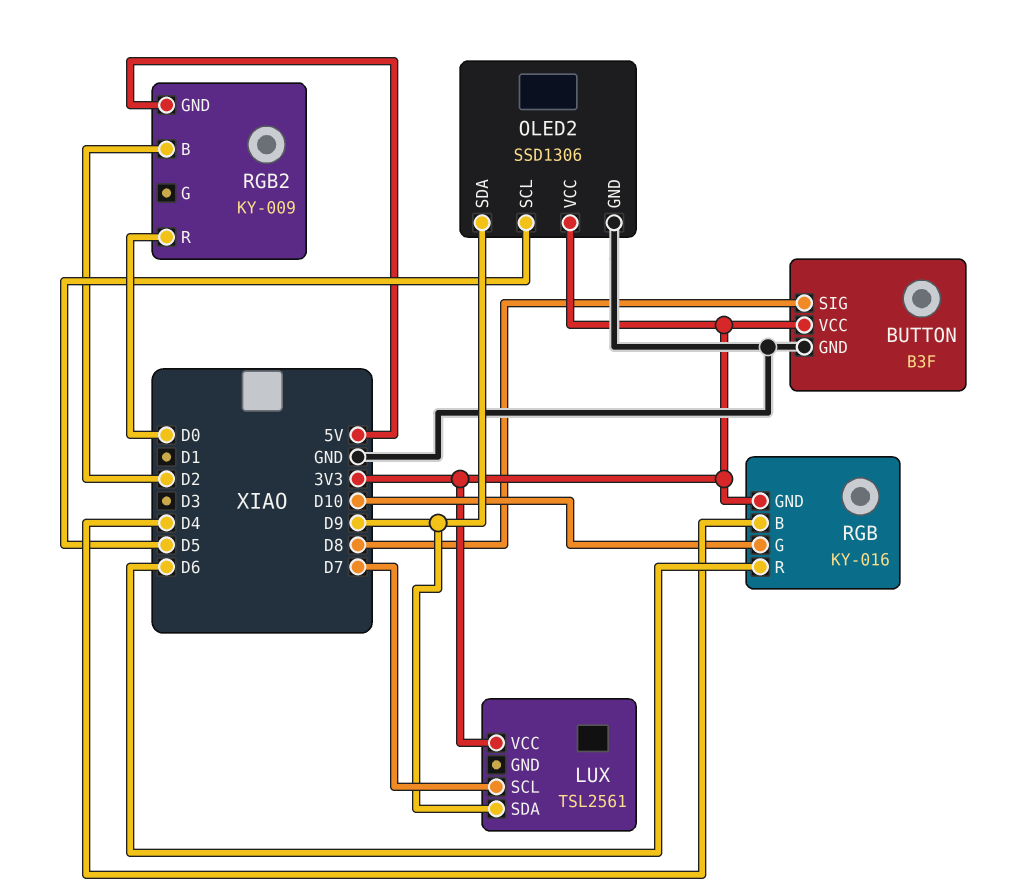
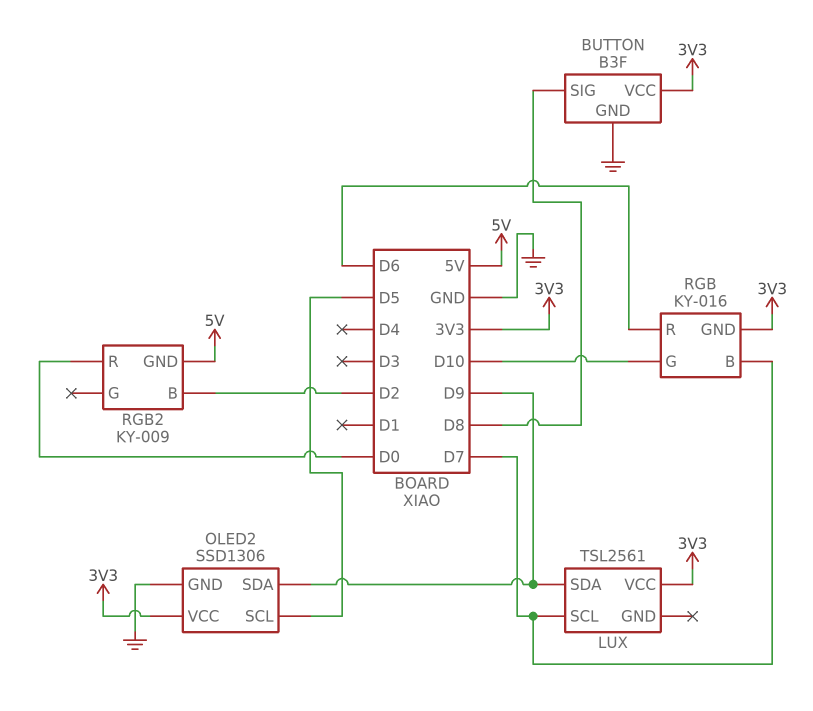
RGB pin B: D4 -> D7

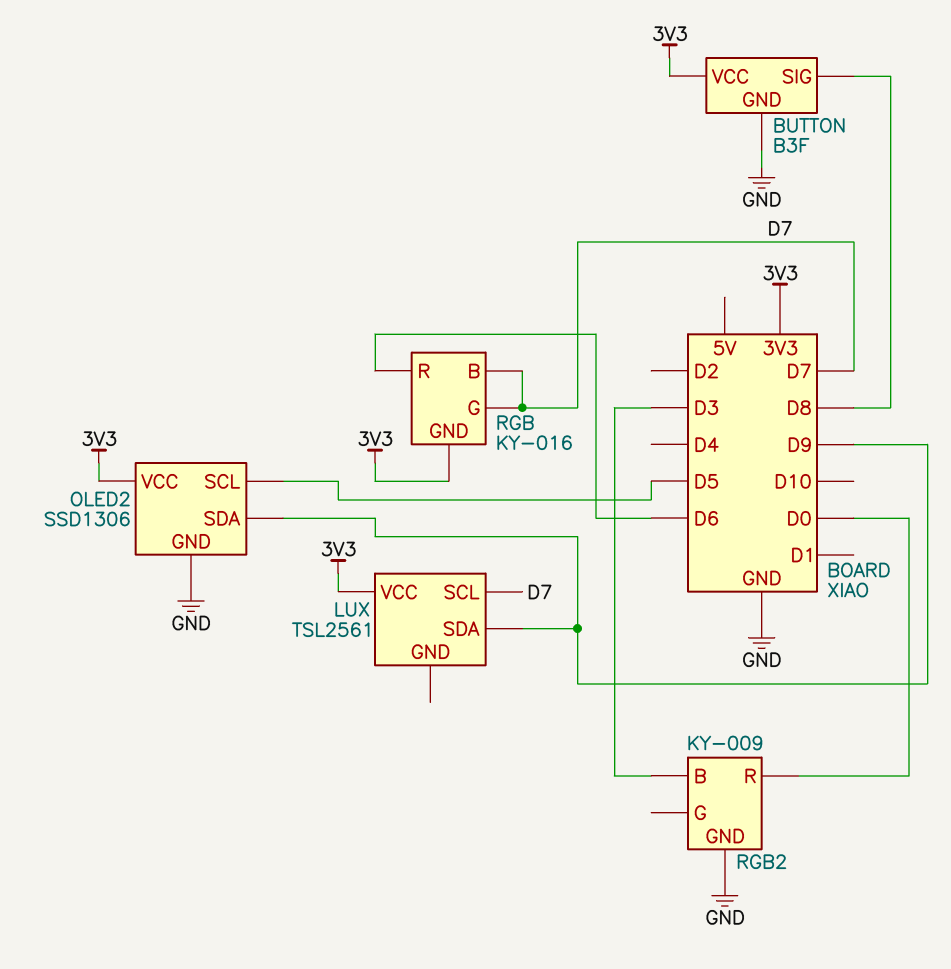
RGB pin G: D10 -> D7
RGB2 pin B: D2 -> D3
RGB2 pin GND: 5V -> GND

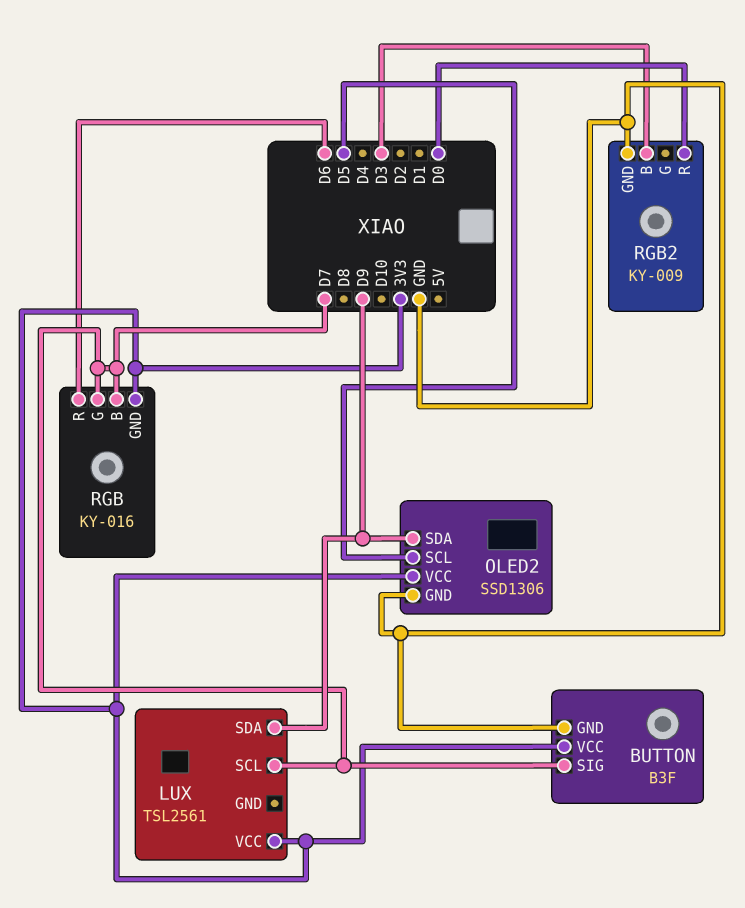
BUTTON pin SIG: D8 -> D7

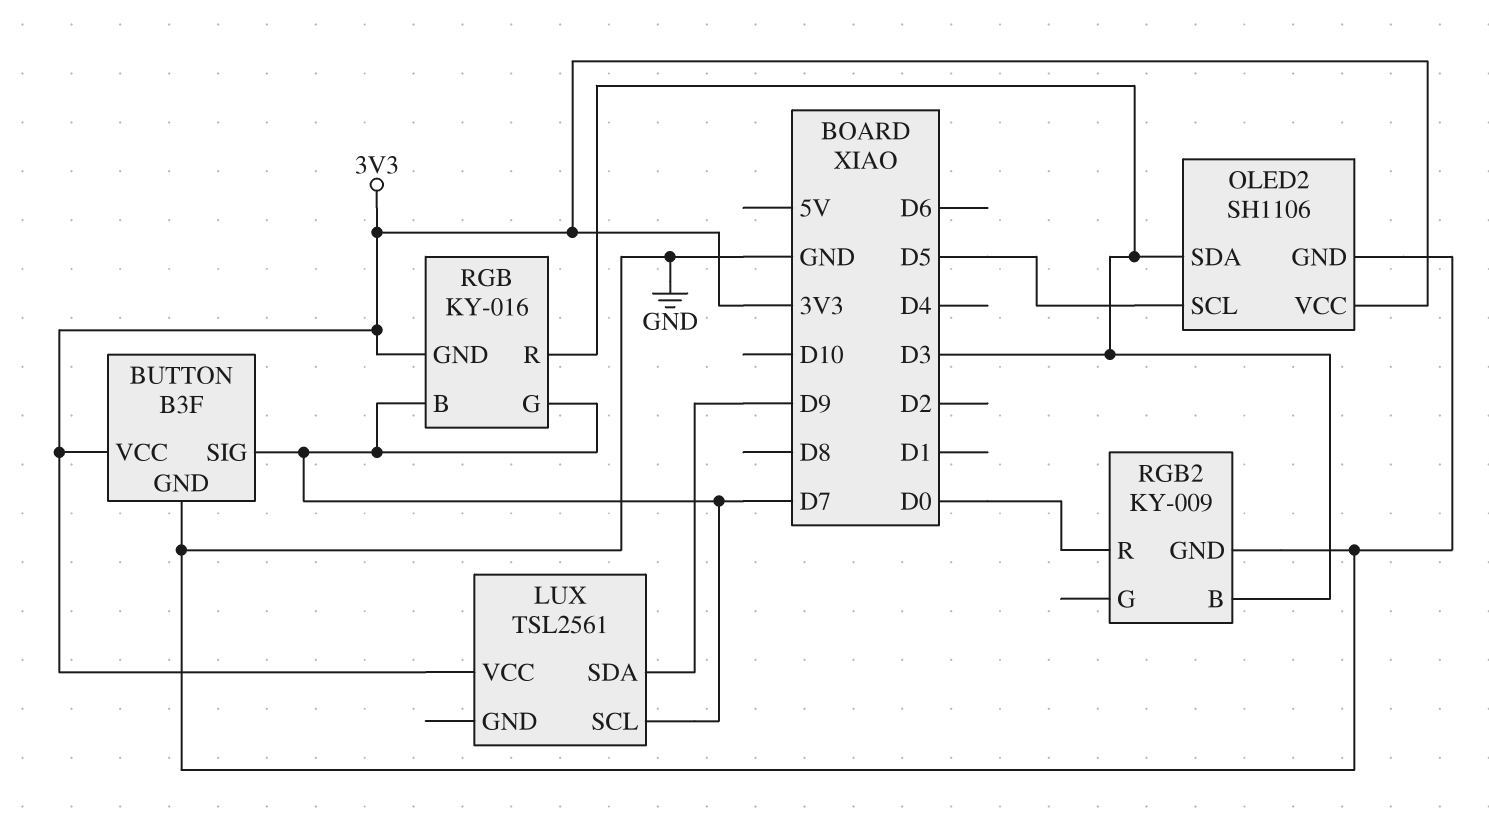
OLED2: SSD1306 -> SH1106
OLED2 pin SDA: D9 -> D3
RGB pin R: D6 -> D3

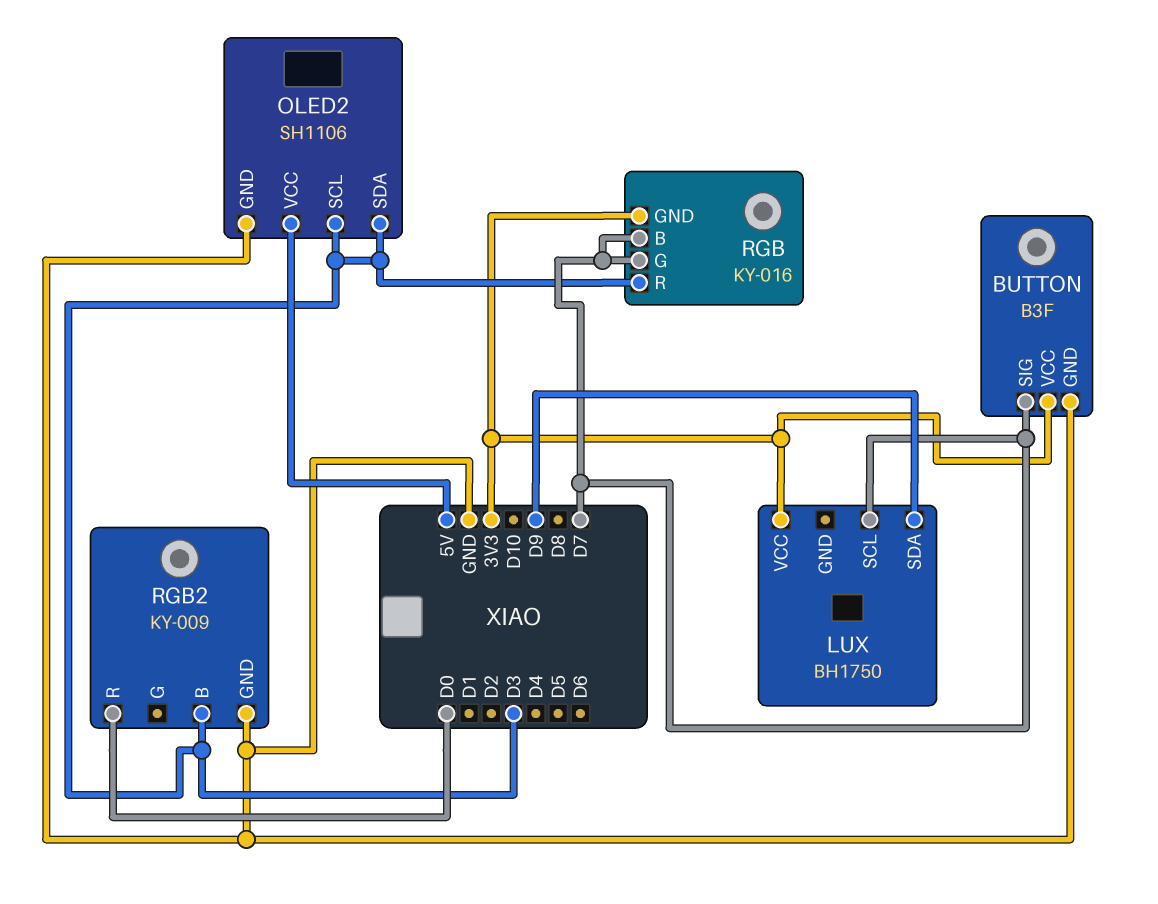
LUX: TSL2561 -> BH1750
OLED2 pin SCL: D5 -> D3
OLED2 pin VCC: 3V3 -> 5V

